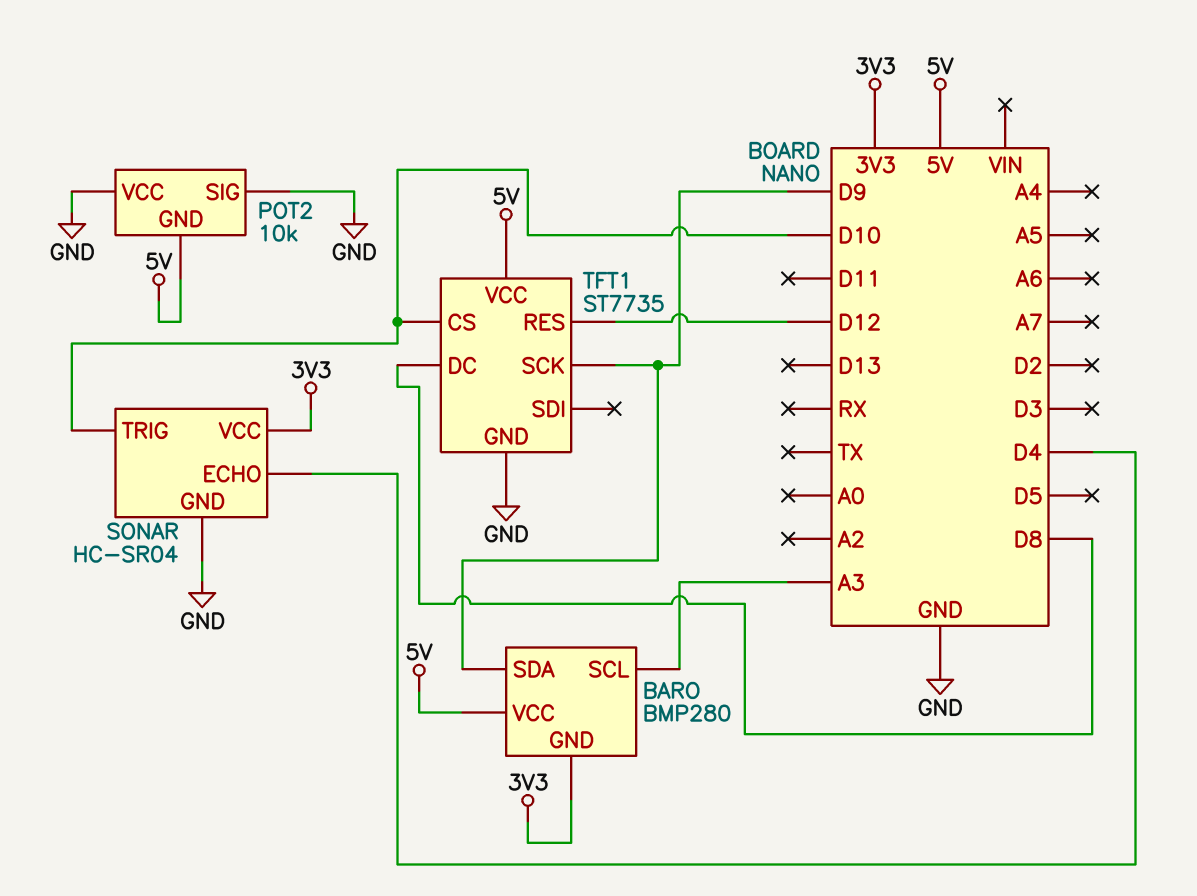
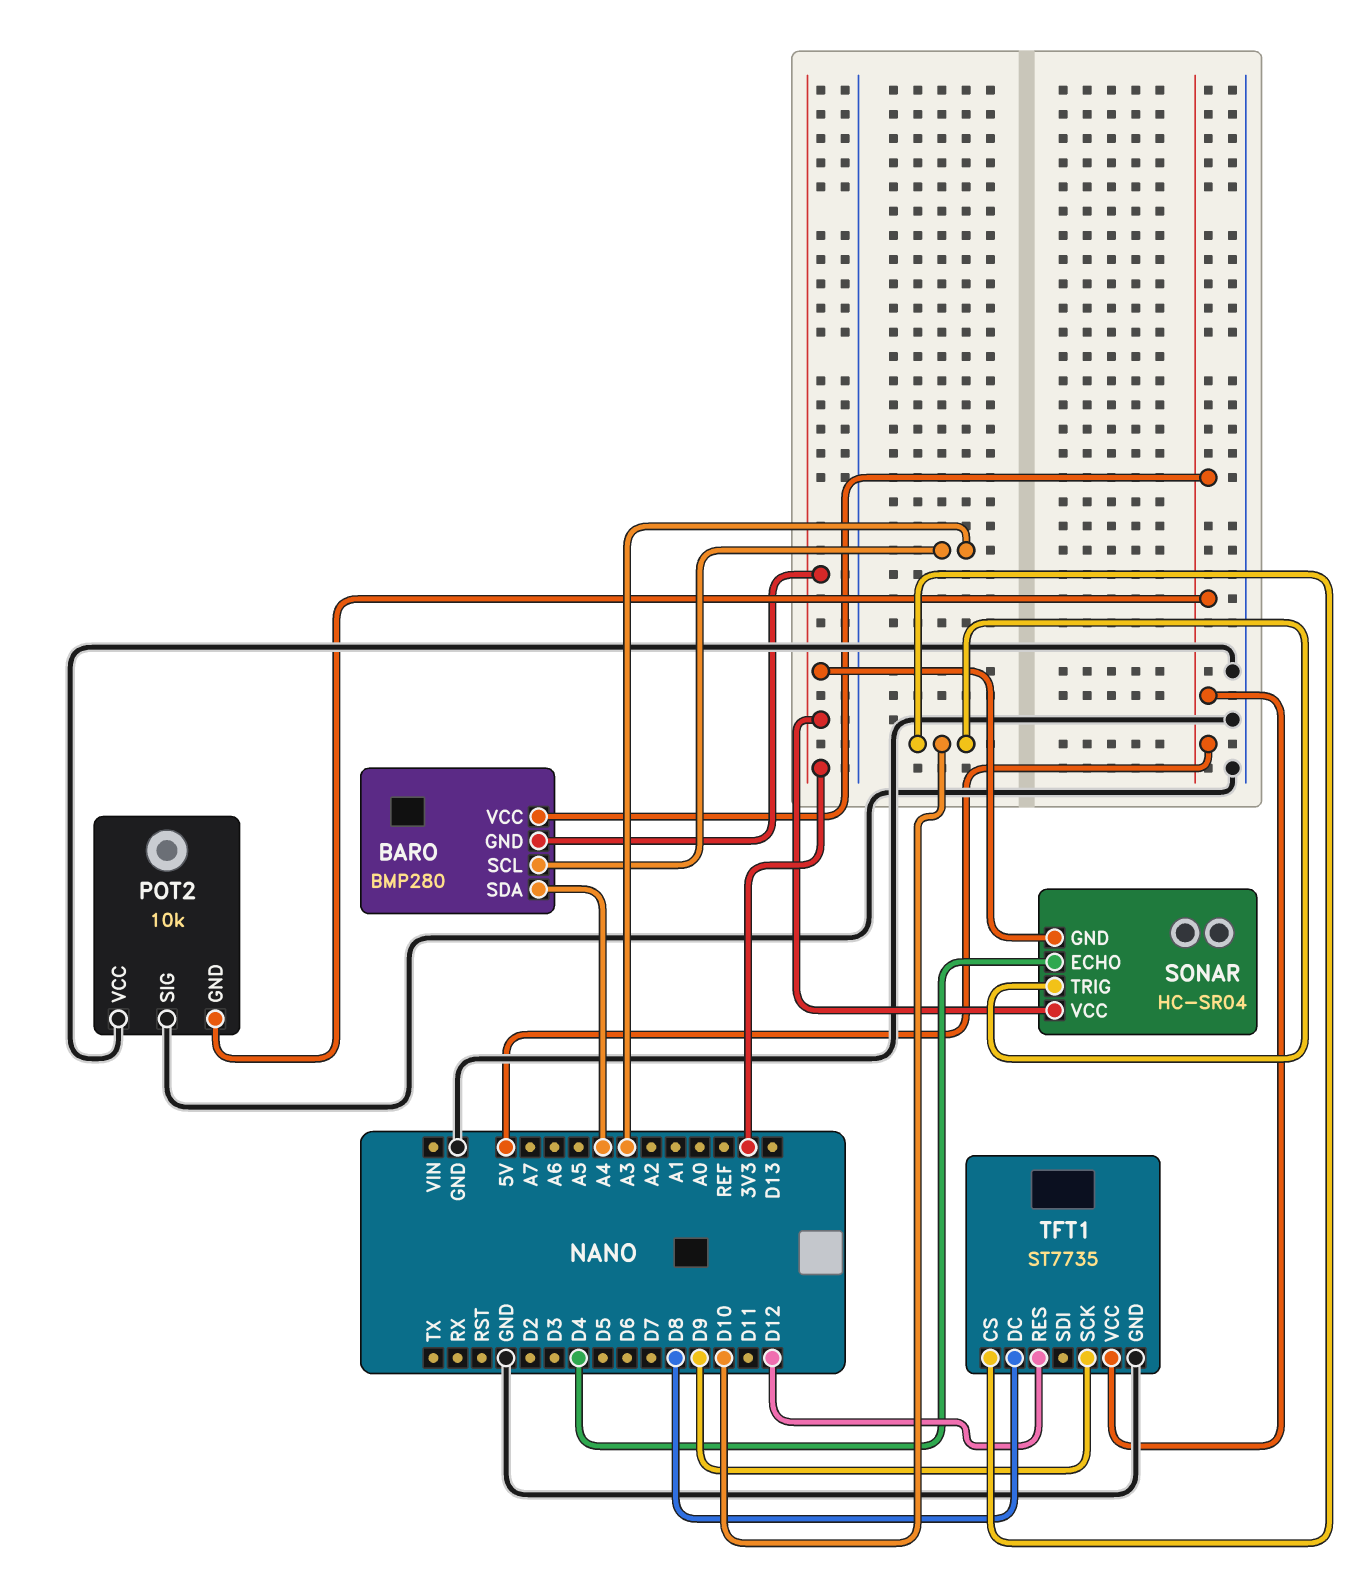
BARO pin SDA: D9 -> A4
SONAR pin GND: GND -> 3V3

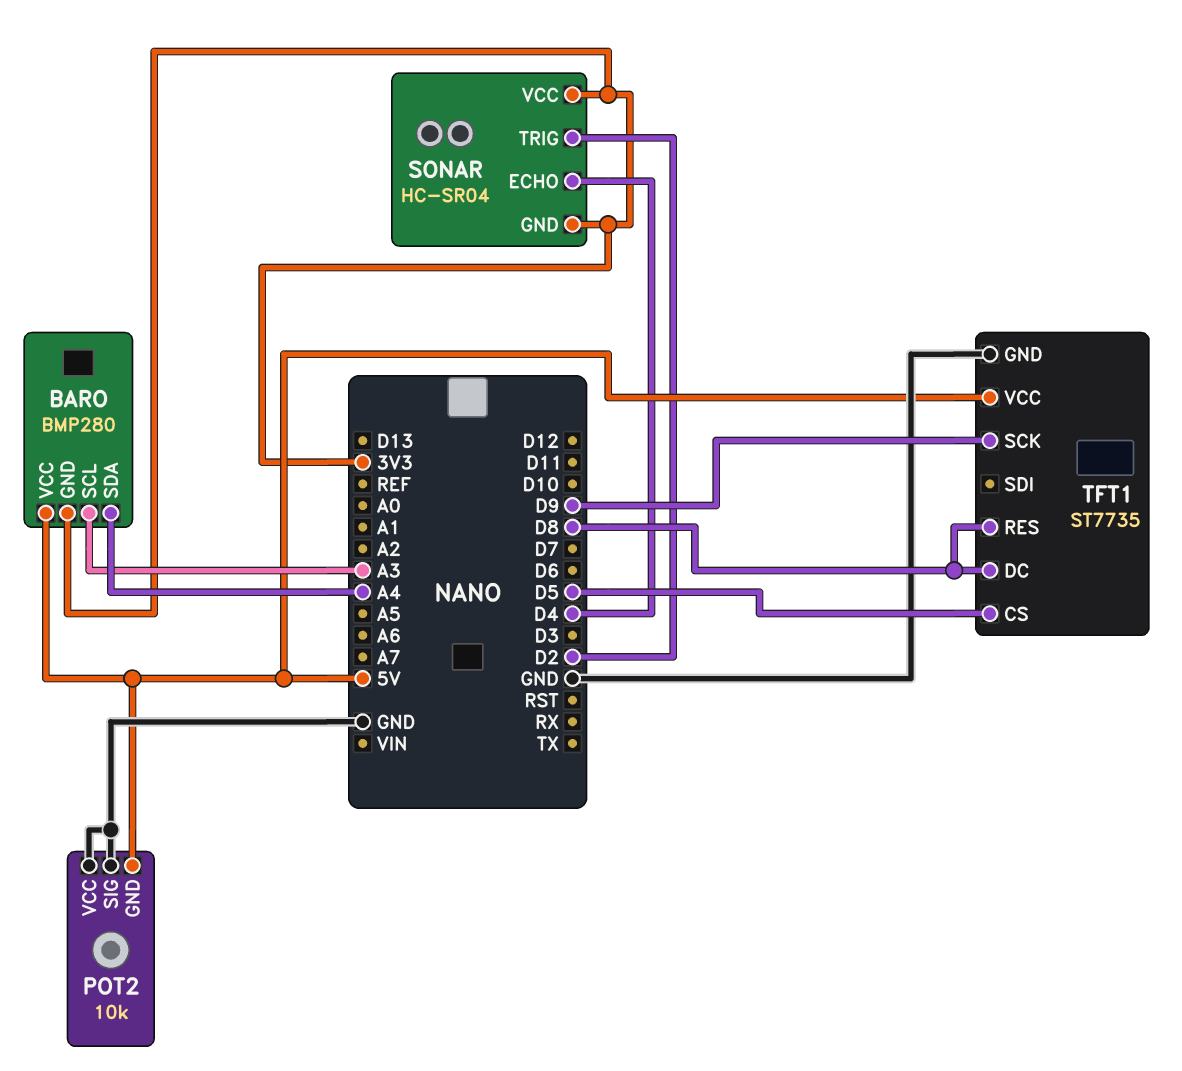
SONAR pin TRIG: D10 -> D2
TFT1 pin CS: D10 -> D5
TFT1 pin RES: D12 -> D8

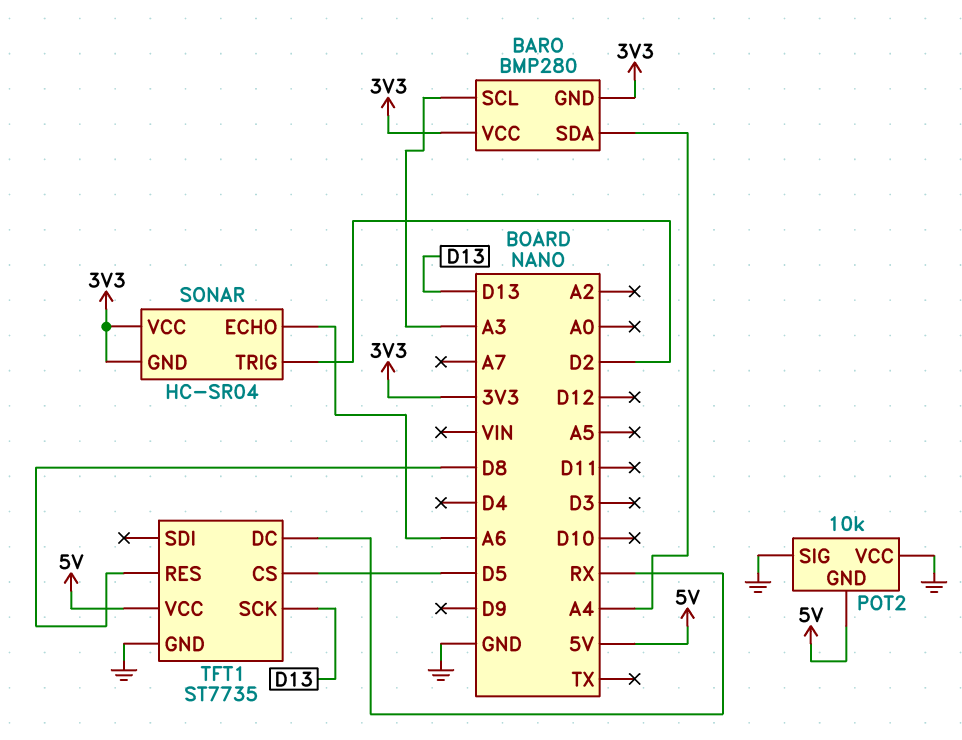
BARO pin VCC: 5V -> 3V3
SONAR pin ECHO: D4 -> A6
TFT1 pin DC: D8 -> RX
TFT1 pin SCK: D9 -> D13

